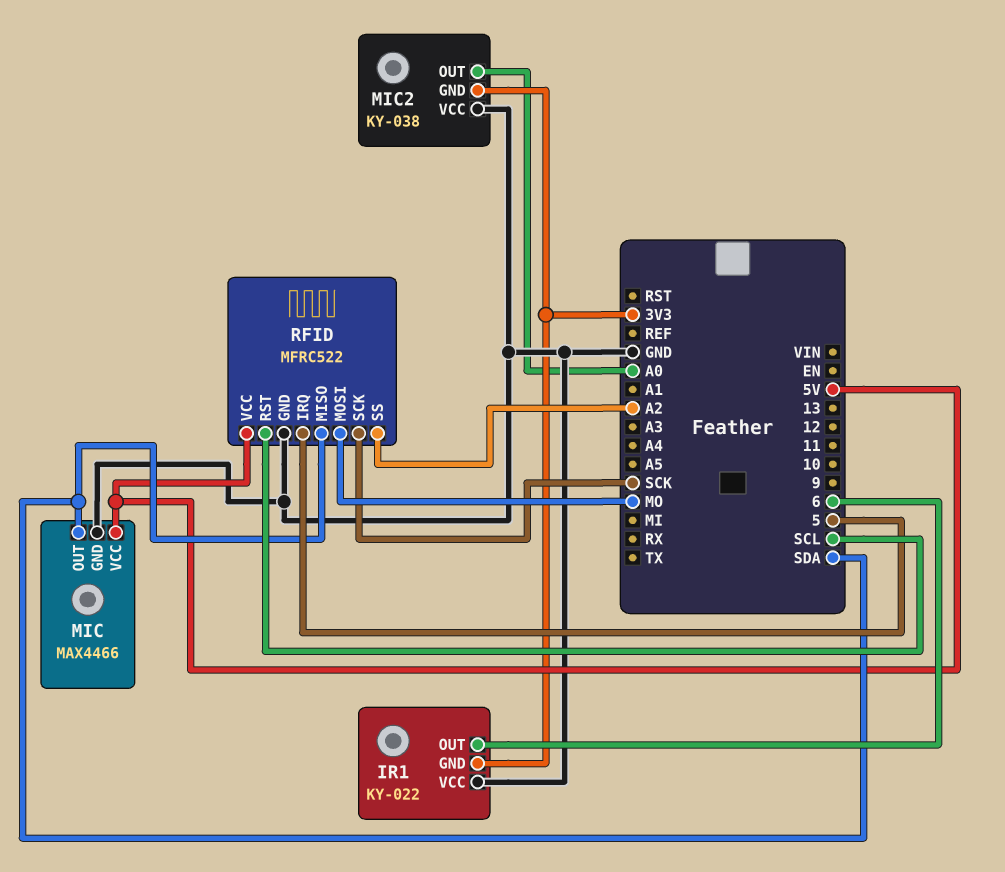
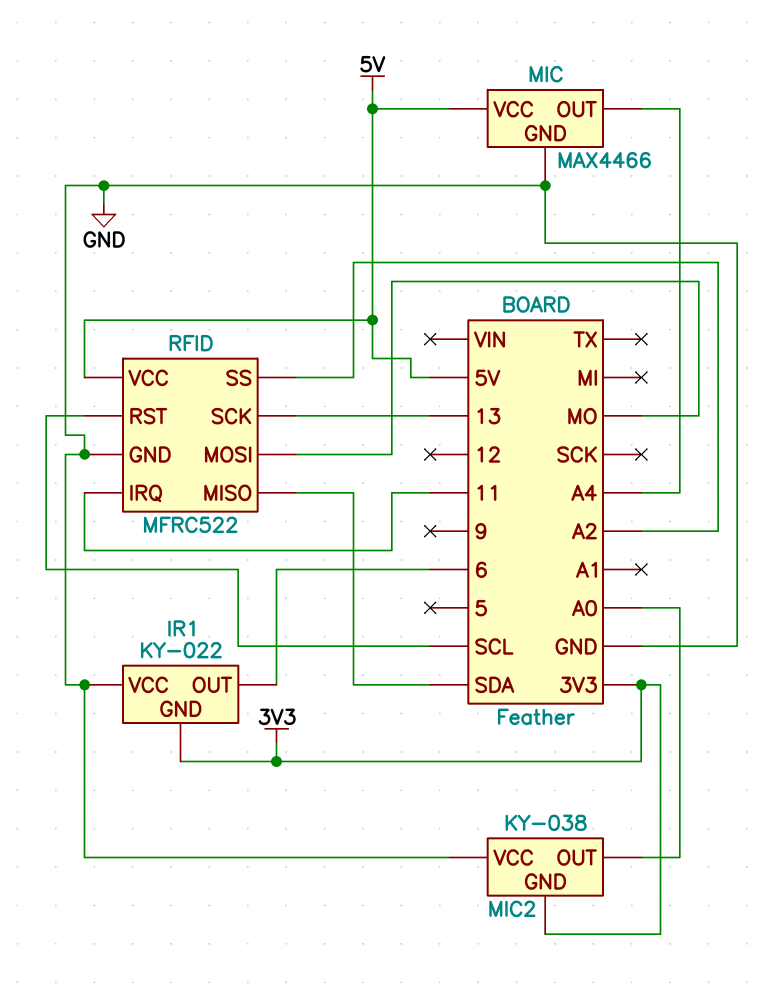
MIC pin OUT: SDA -> A4
RFID pin IRQ: 5 -> 11
RFID pin SCK: SCK -> 13

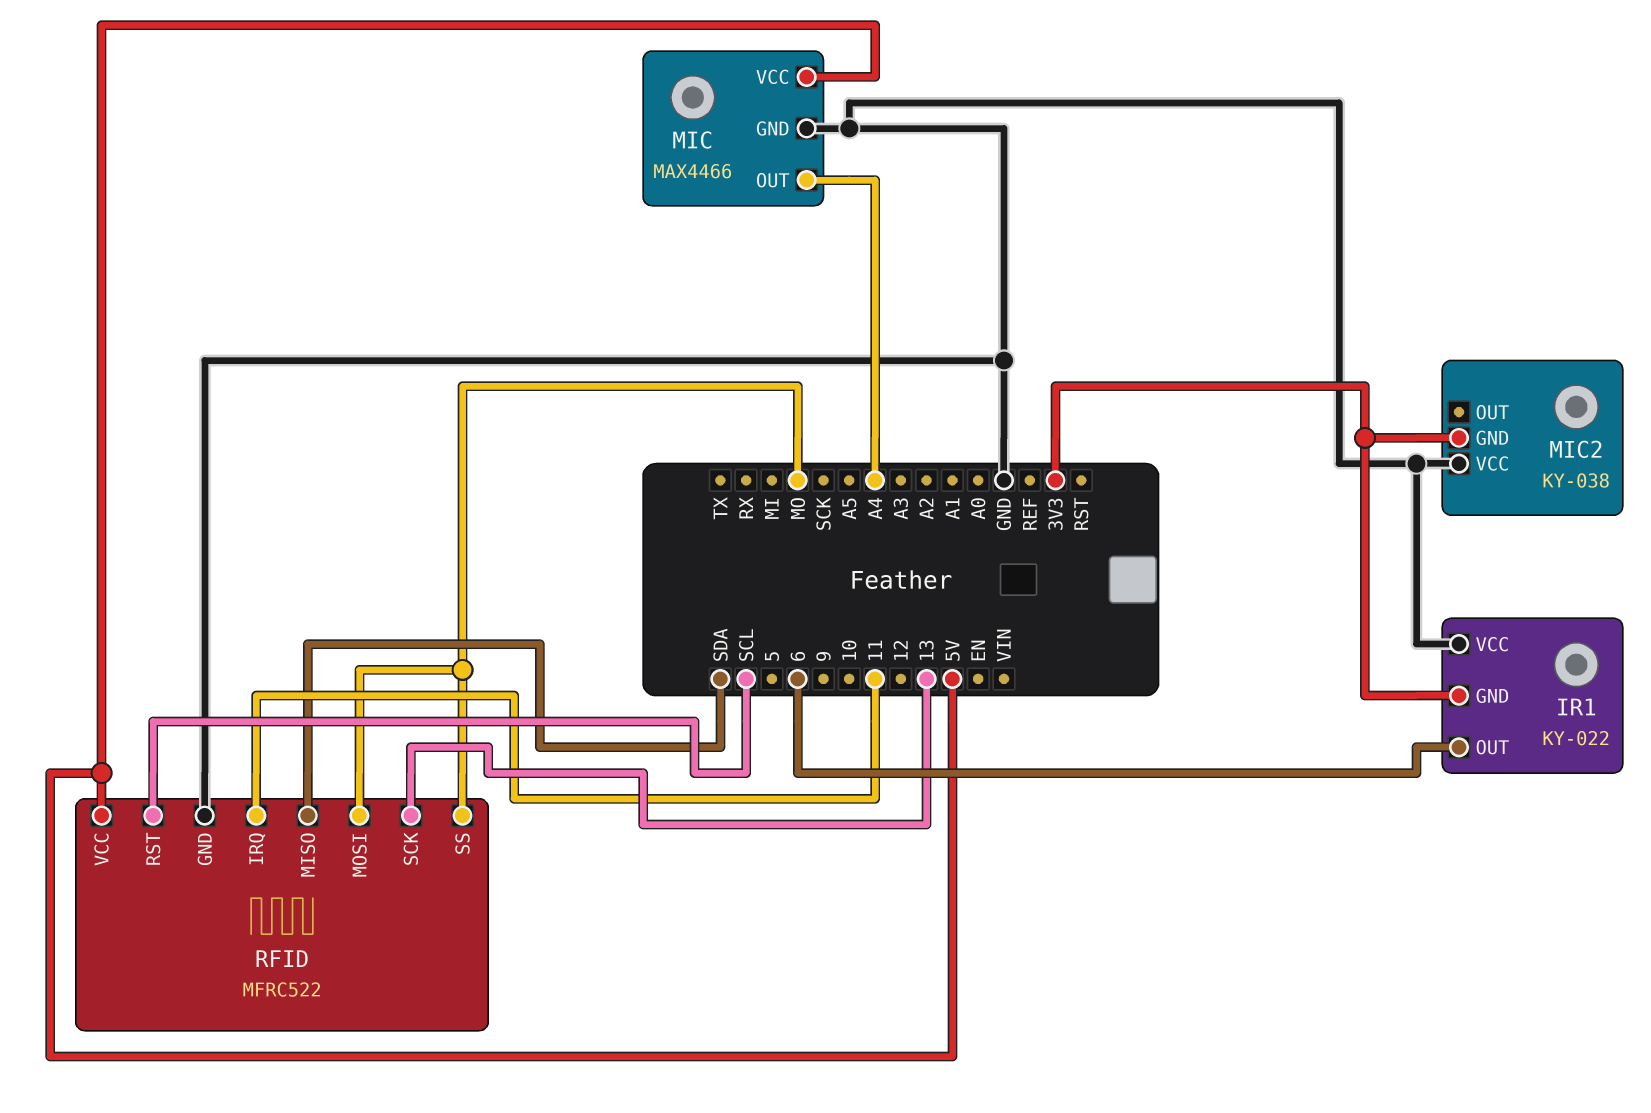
MIC2 pin OUT: A0 -> none
RFID pin SS: A2 -> MO

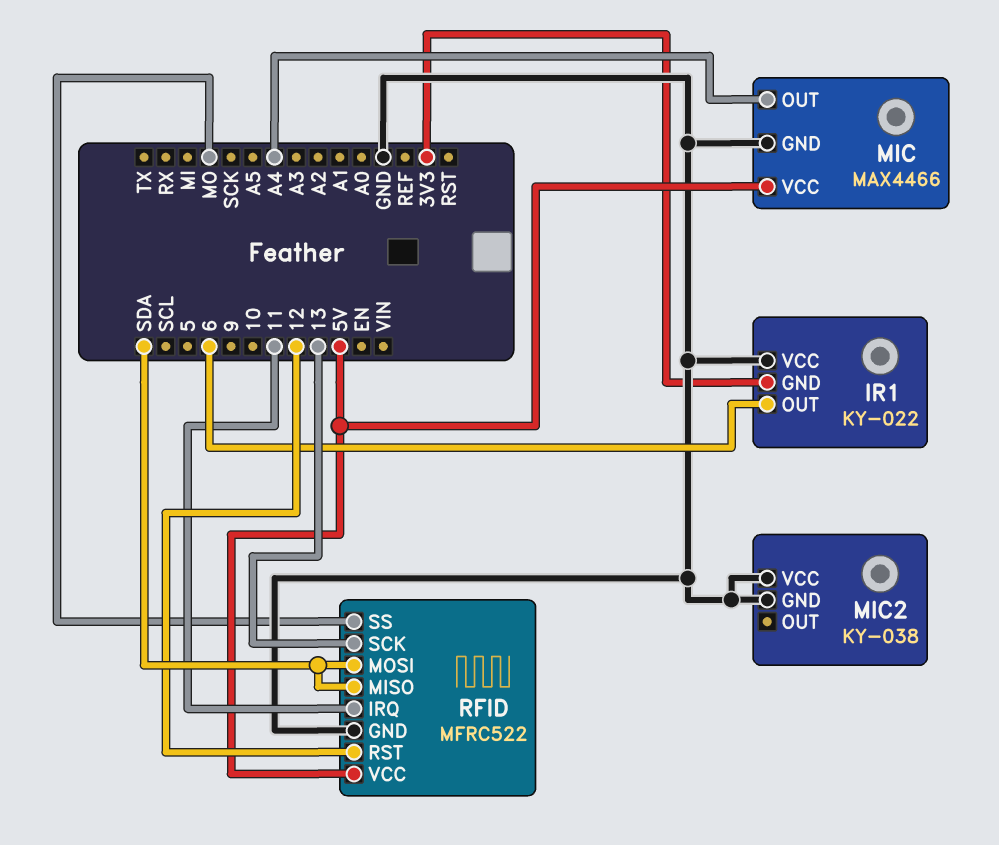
MIC2 pin GND: 3V3 -> GND
RFID pin MOSI: MO -> SDA
RFID pin RST: SCL -> 12

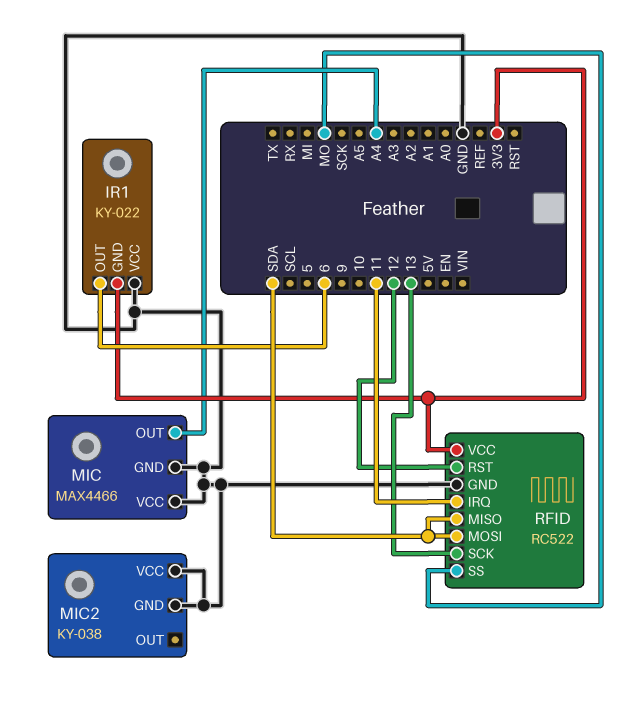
MIC pin VCC: 5V -> GND
RFID: MFRC522 -> RC522
RFID pin VCC: 5V -> 3V3

